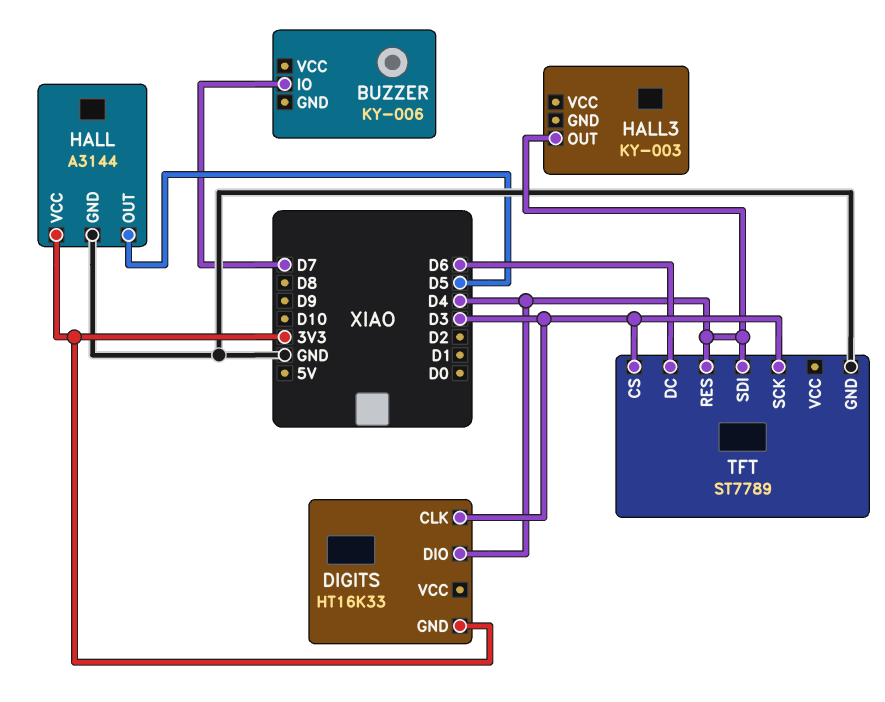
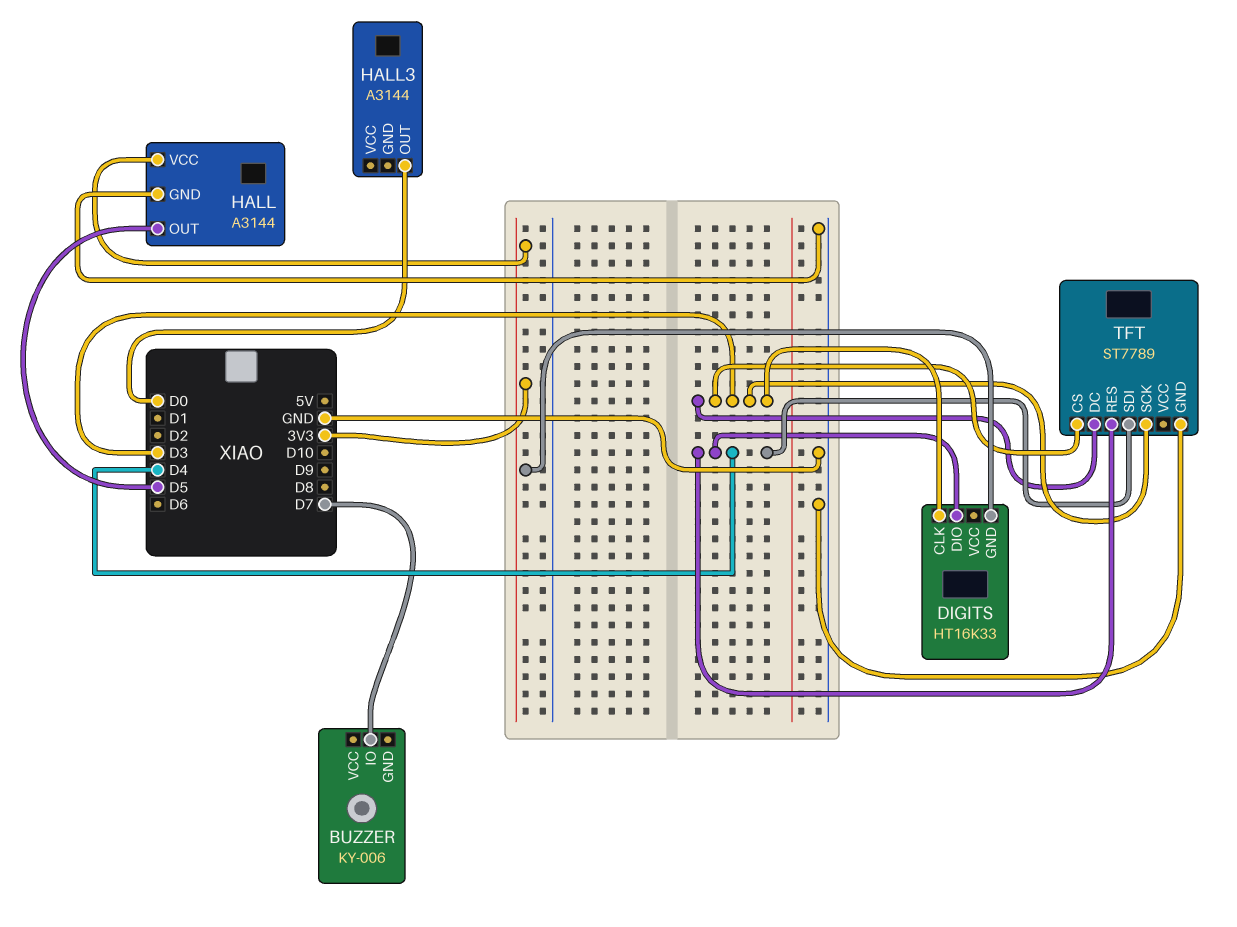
HALL3: KY-003 -> A3144
HALL3 pin OUT: D4 -> D0
TFT pin DC: D6 -> D3

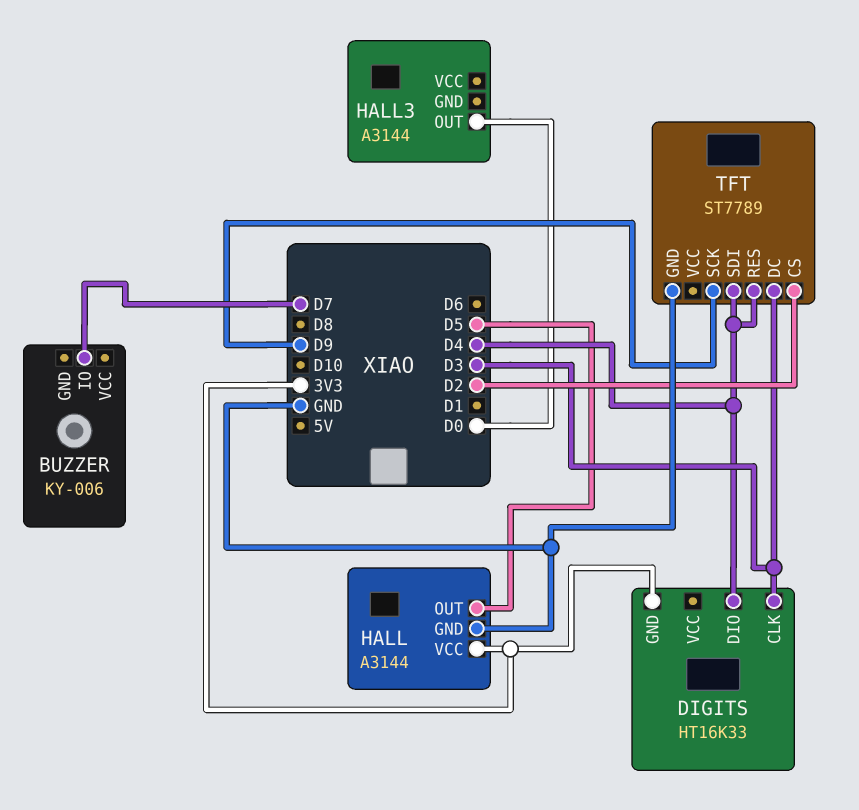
TFT pin CS: D3 -> D2
TFT pin SCK: D3 -> D9

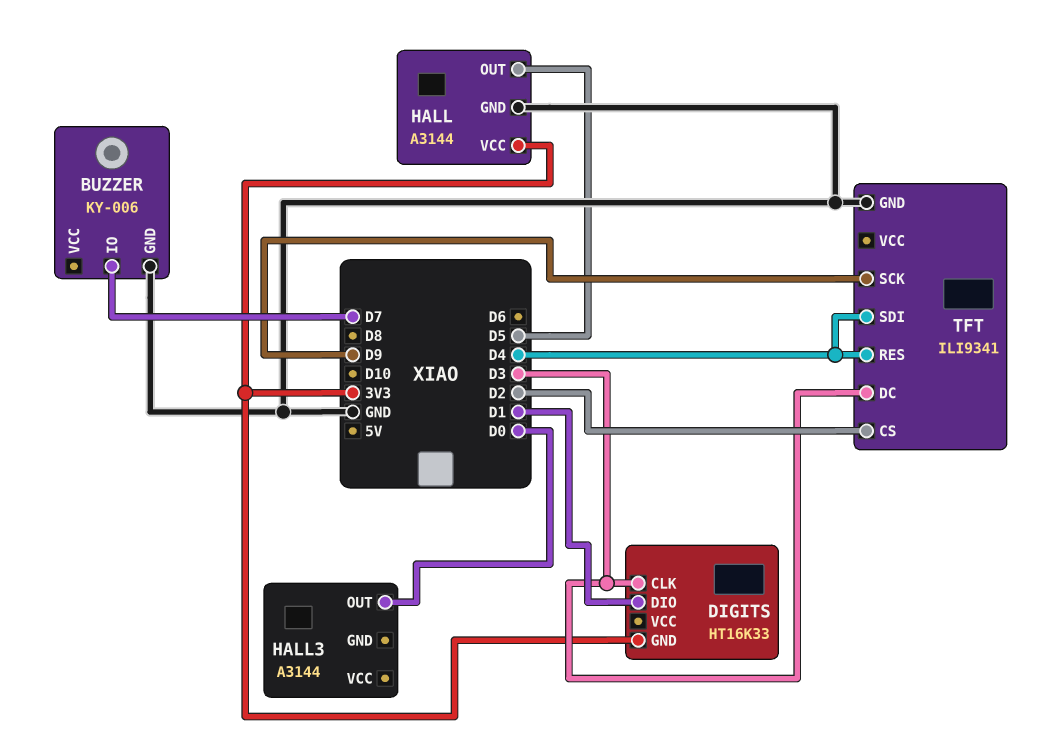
BUZZER pin GND: none -> GND
DIGITS pin DIO: D4 -> D1
TFT: ST7789 -> ILI9341

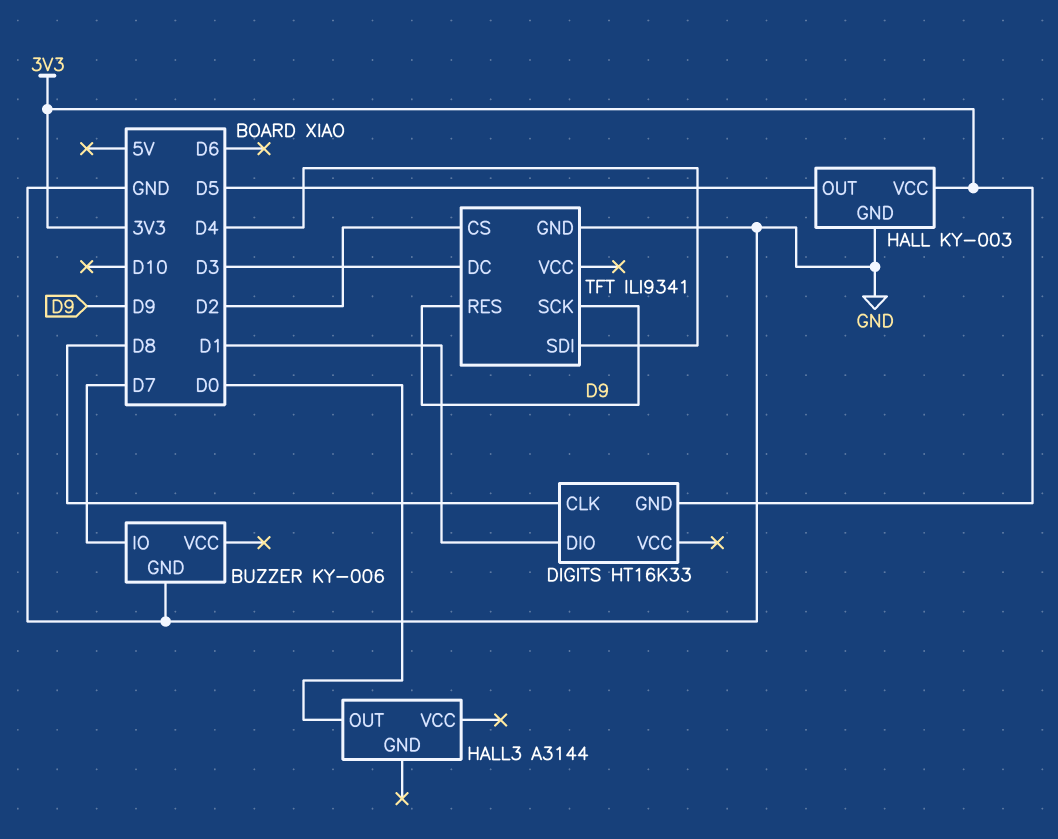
DIGITS pin CLK: D3 -> D8
HALL: A3144 -> KY-003
TFT pin RES: D4 -> D9

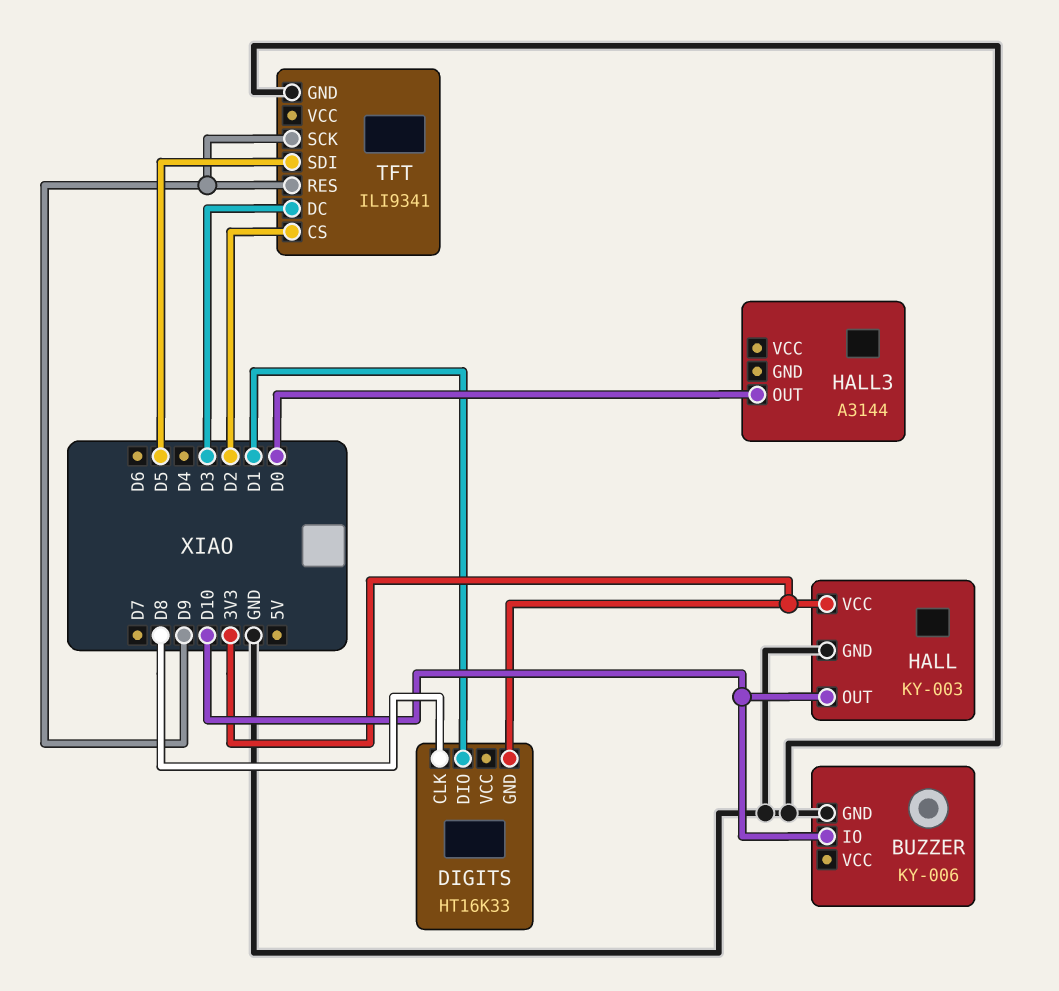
BUZZER pin IO: D7 -> D10
HALL pin OUT: D5 -> D10
TFT pin SDI: D4 -> D5

